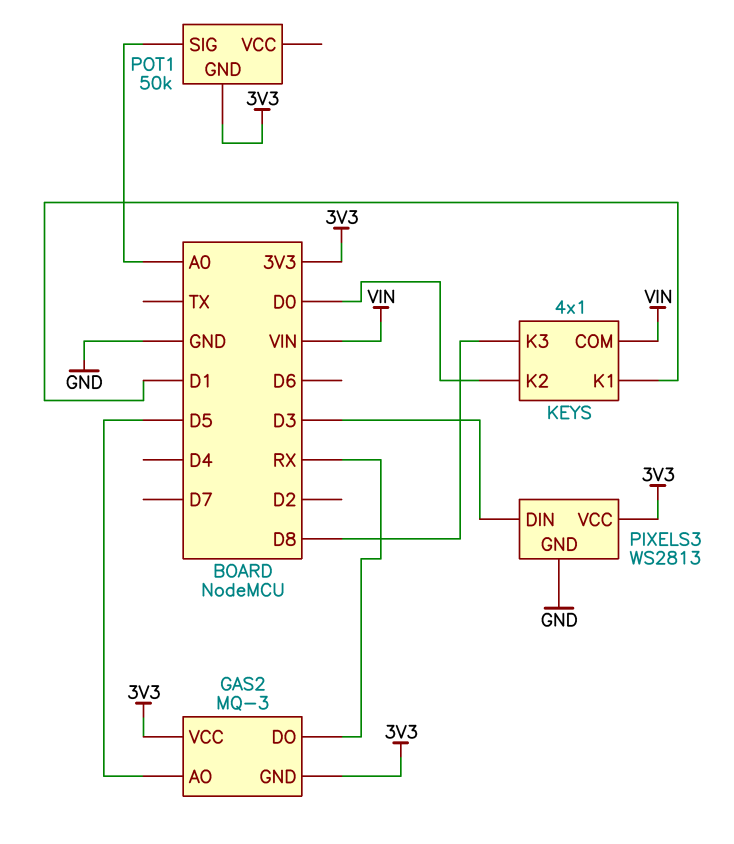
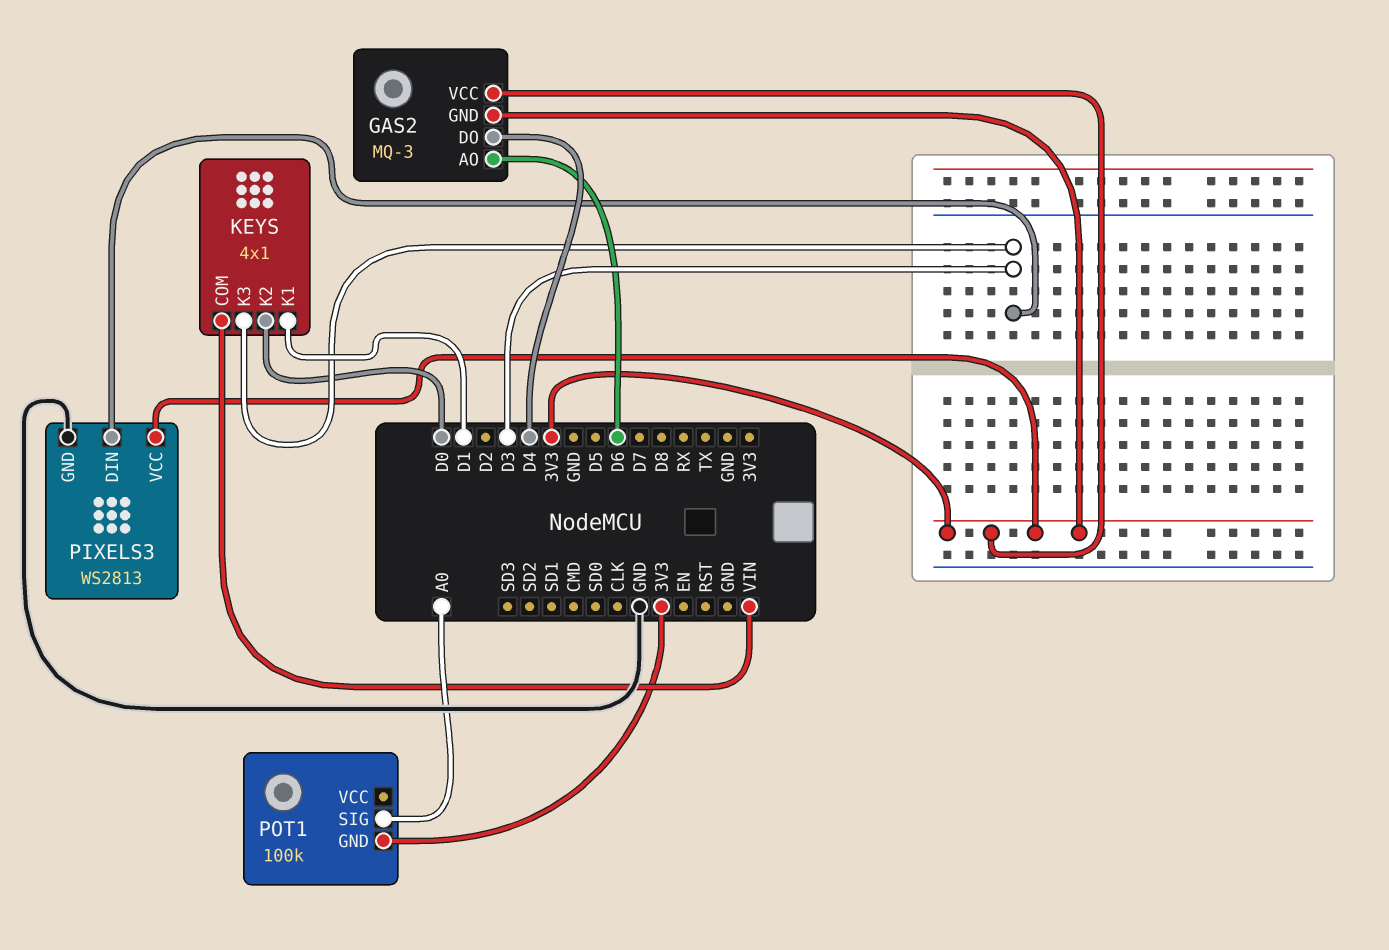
GAS2 pin AO: D5 -> D6
GAS2 pin DO: RX -> D4
KEYS pin K3: D8 -> D3
POT1: 50k -> 100k

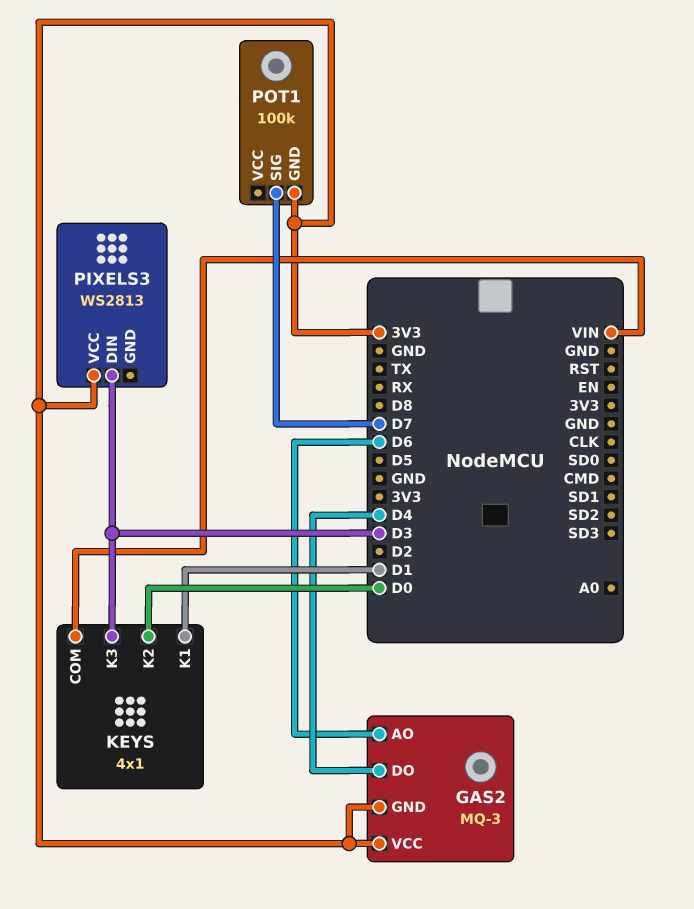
PIXELS3 pin GND: GND -> none
POT1 pin SIG: A0 -> D7

